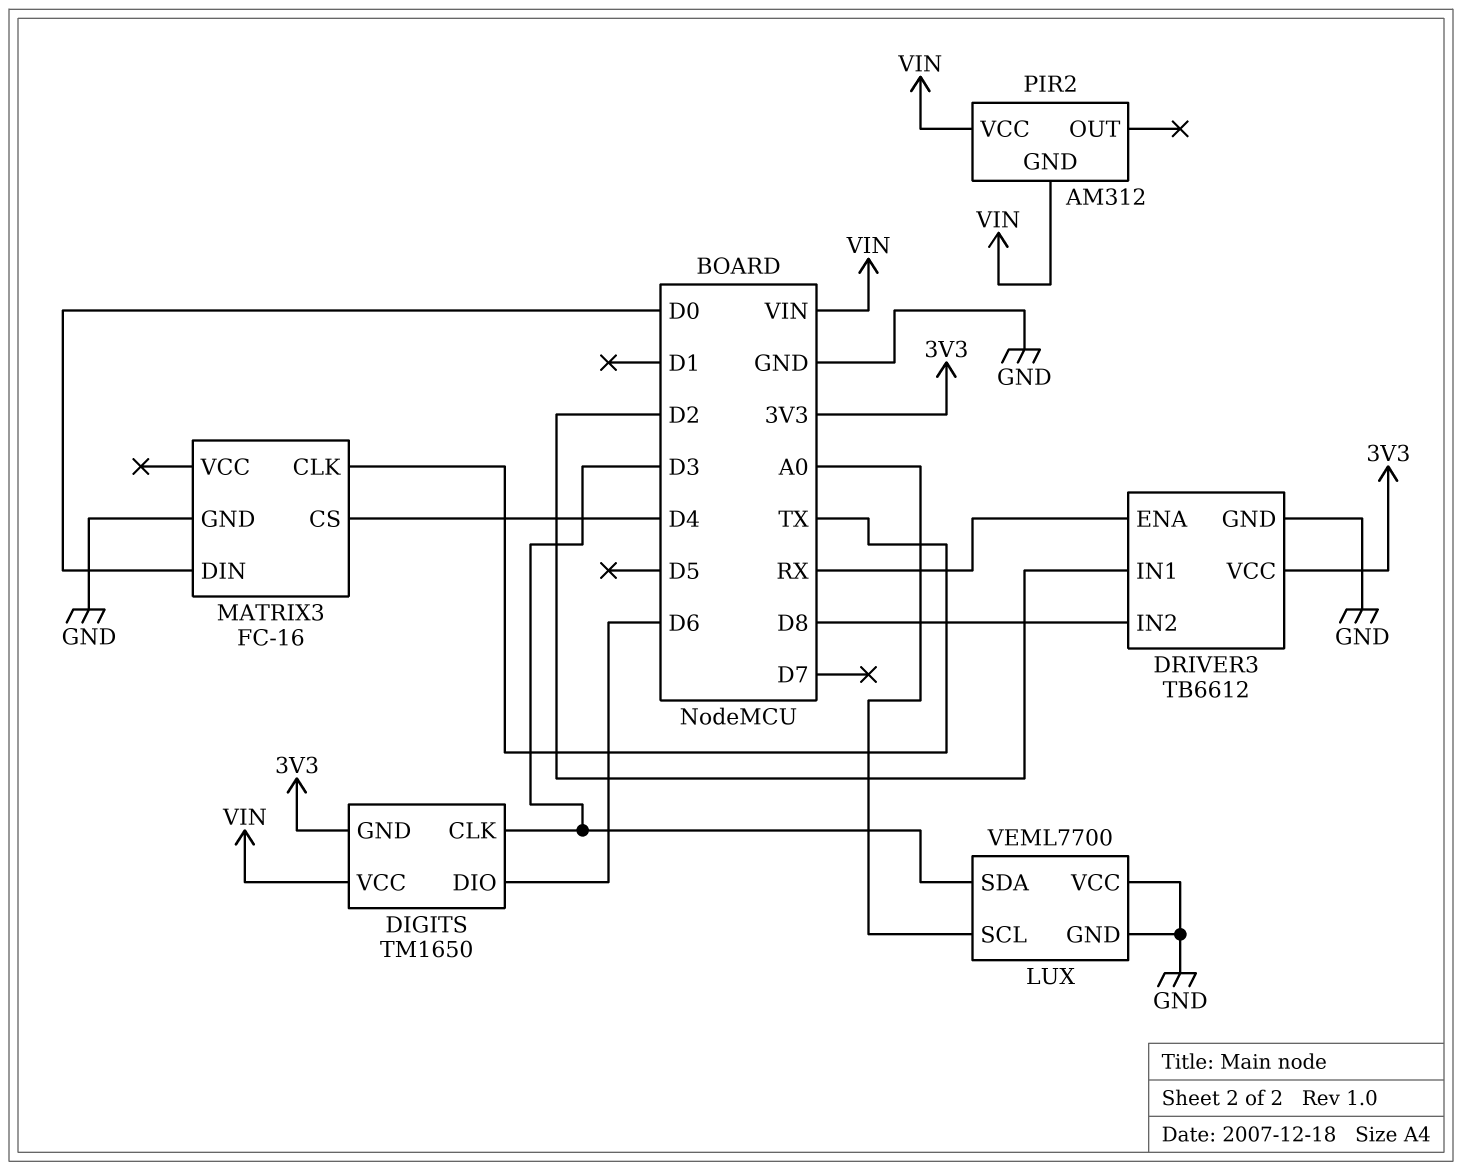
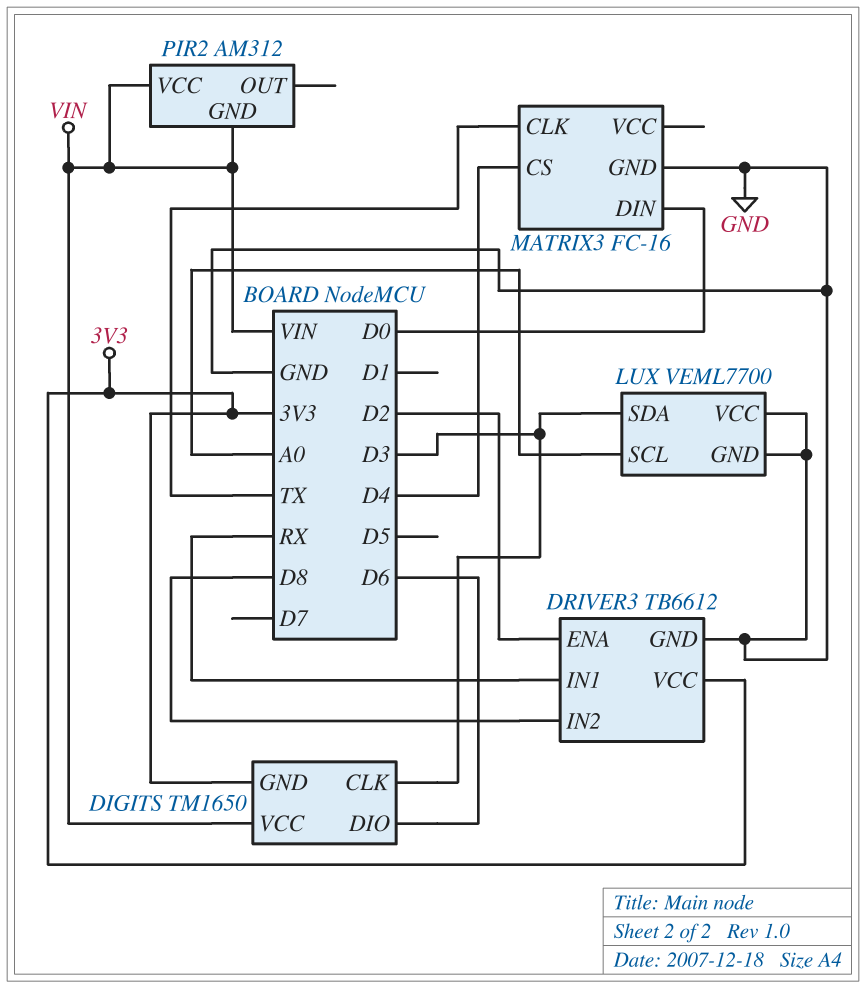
DRIVER3 pin ENA: RX -> D2
DRIVER3 pin IN1: D2 -> RX

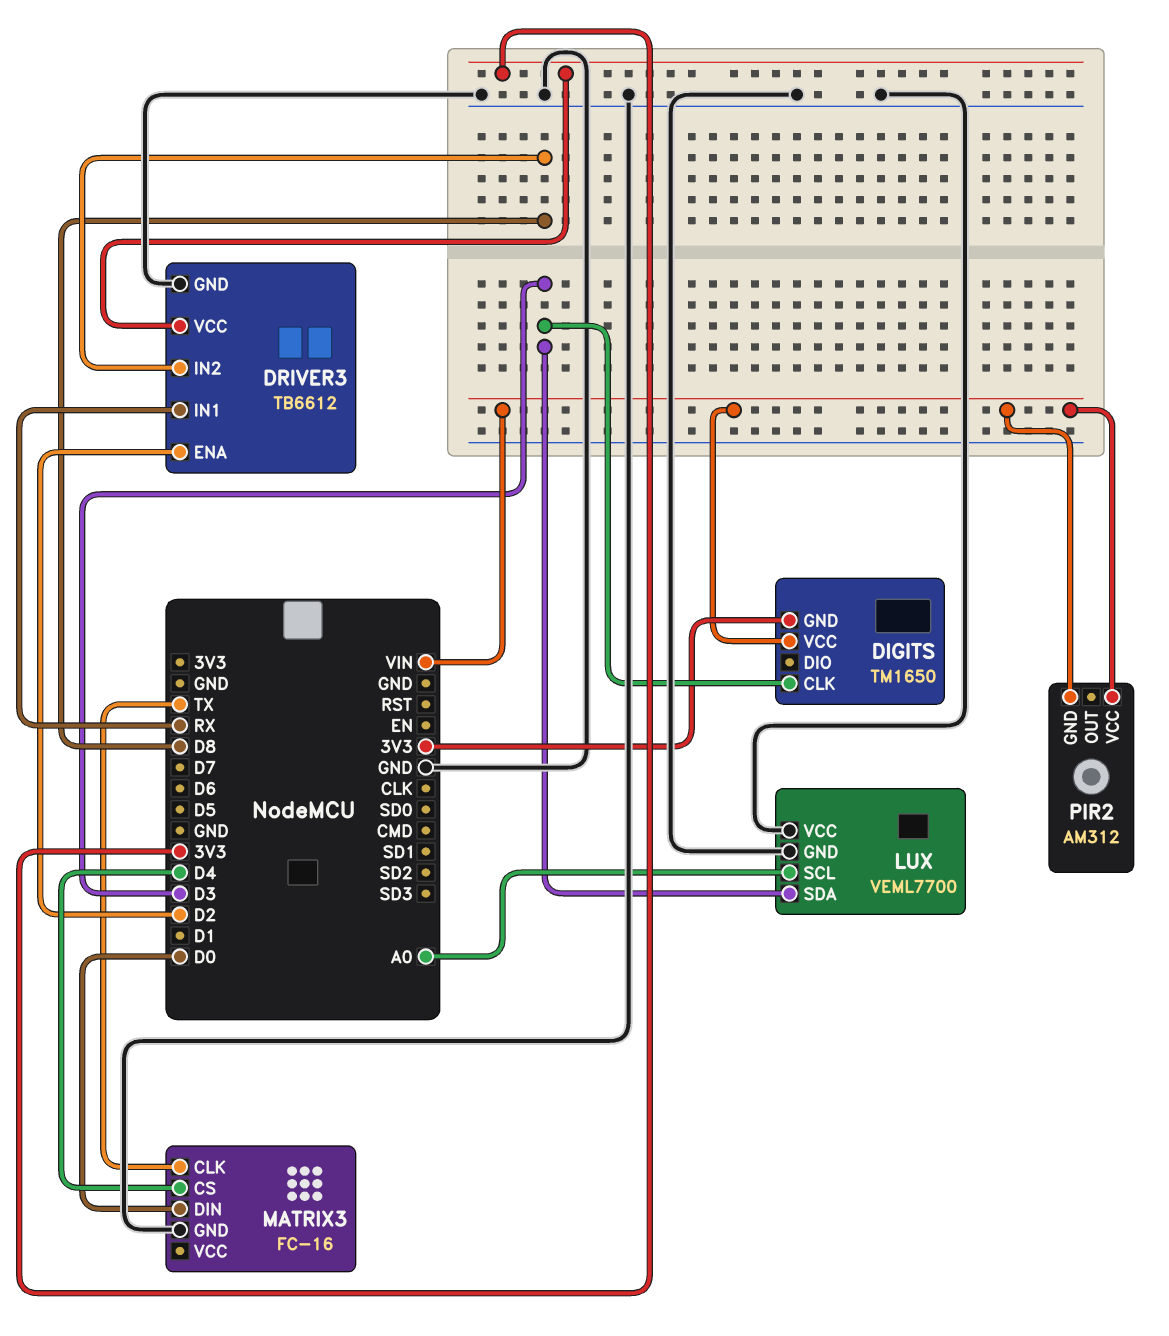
DIGITS pin DIO: D6 -> none

